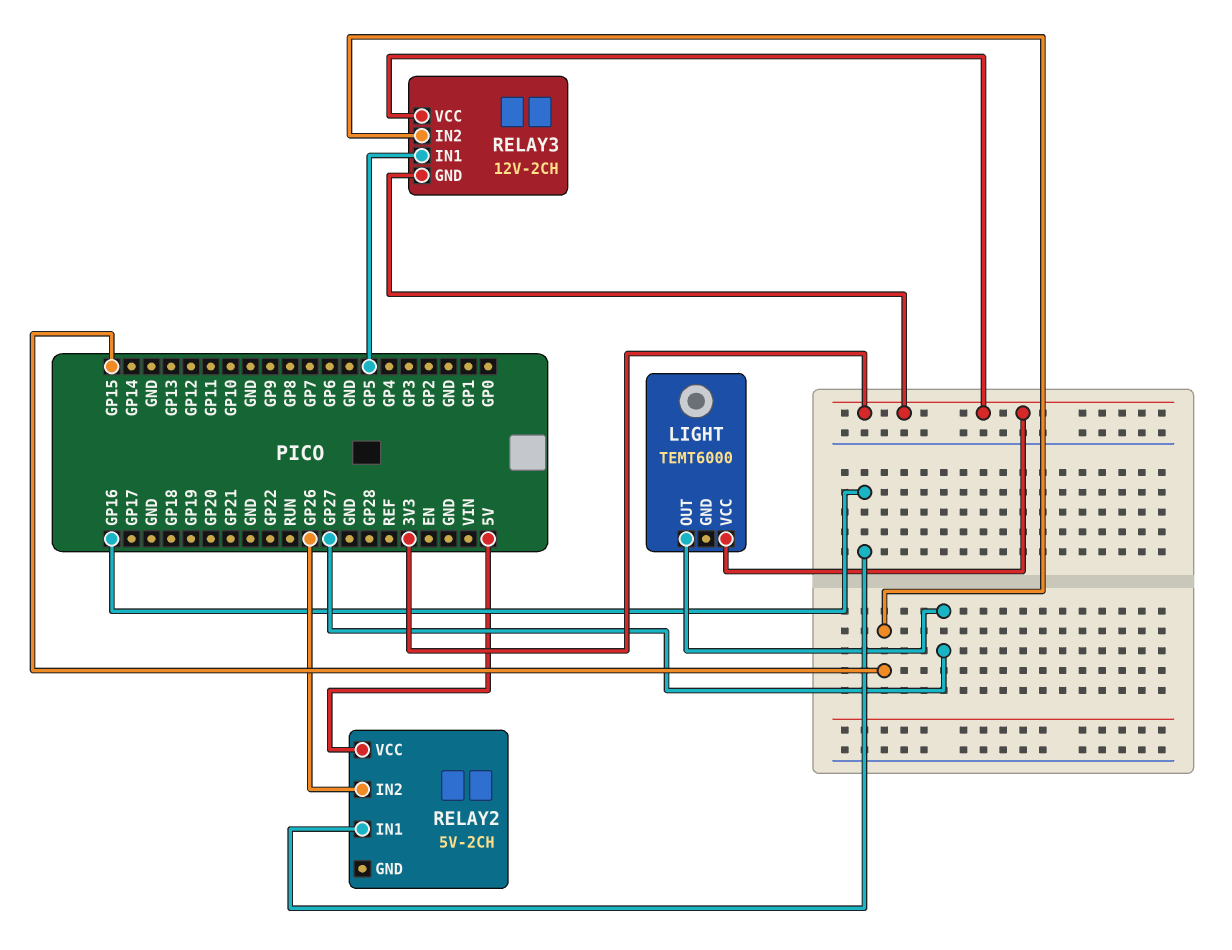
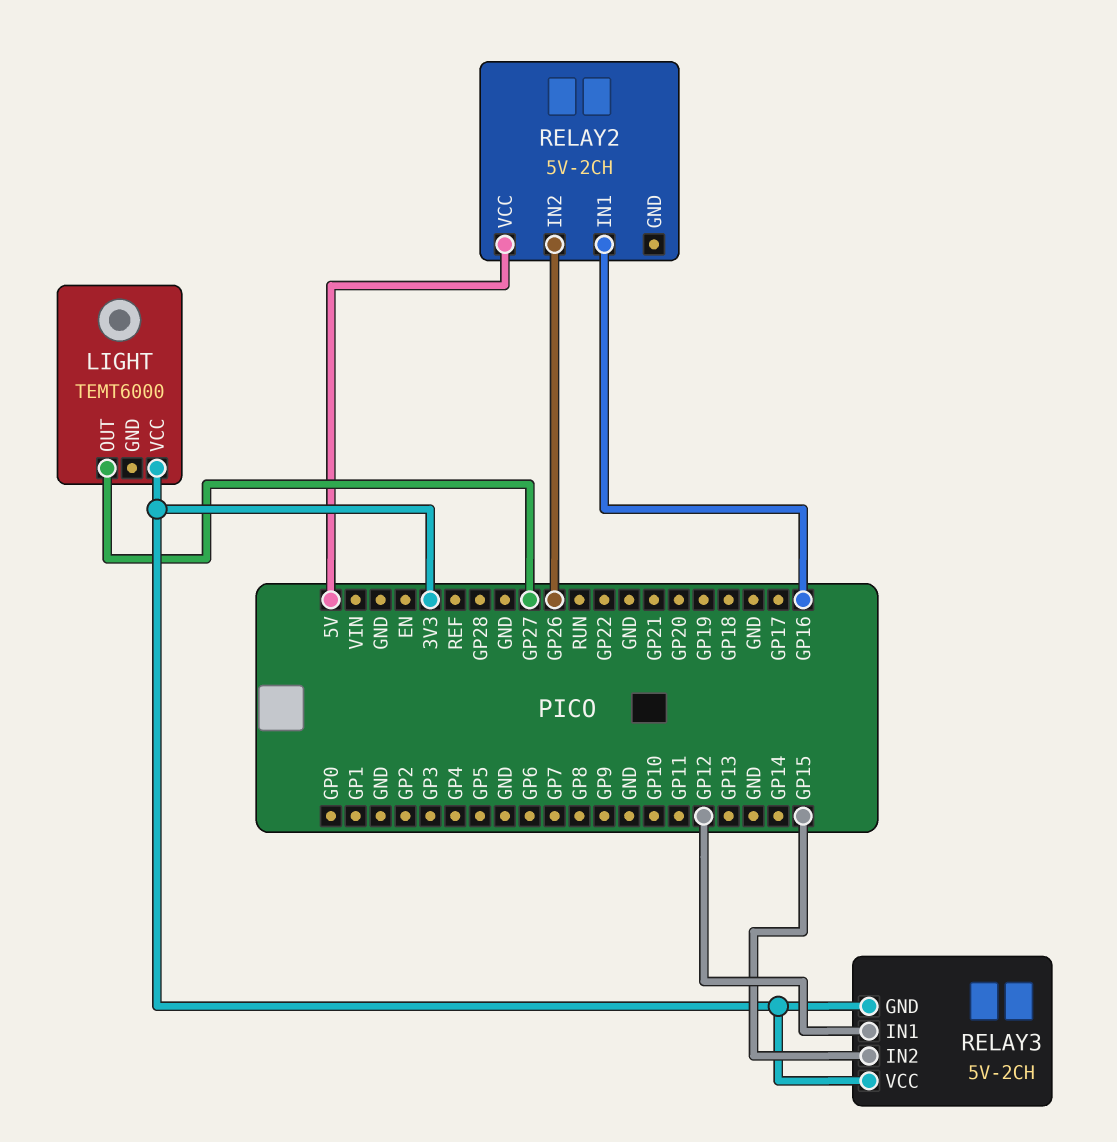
RELAY3: 12V-2CH -> 5V-2CH
RELAY3 pin IN1: GP5 -> GP12

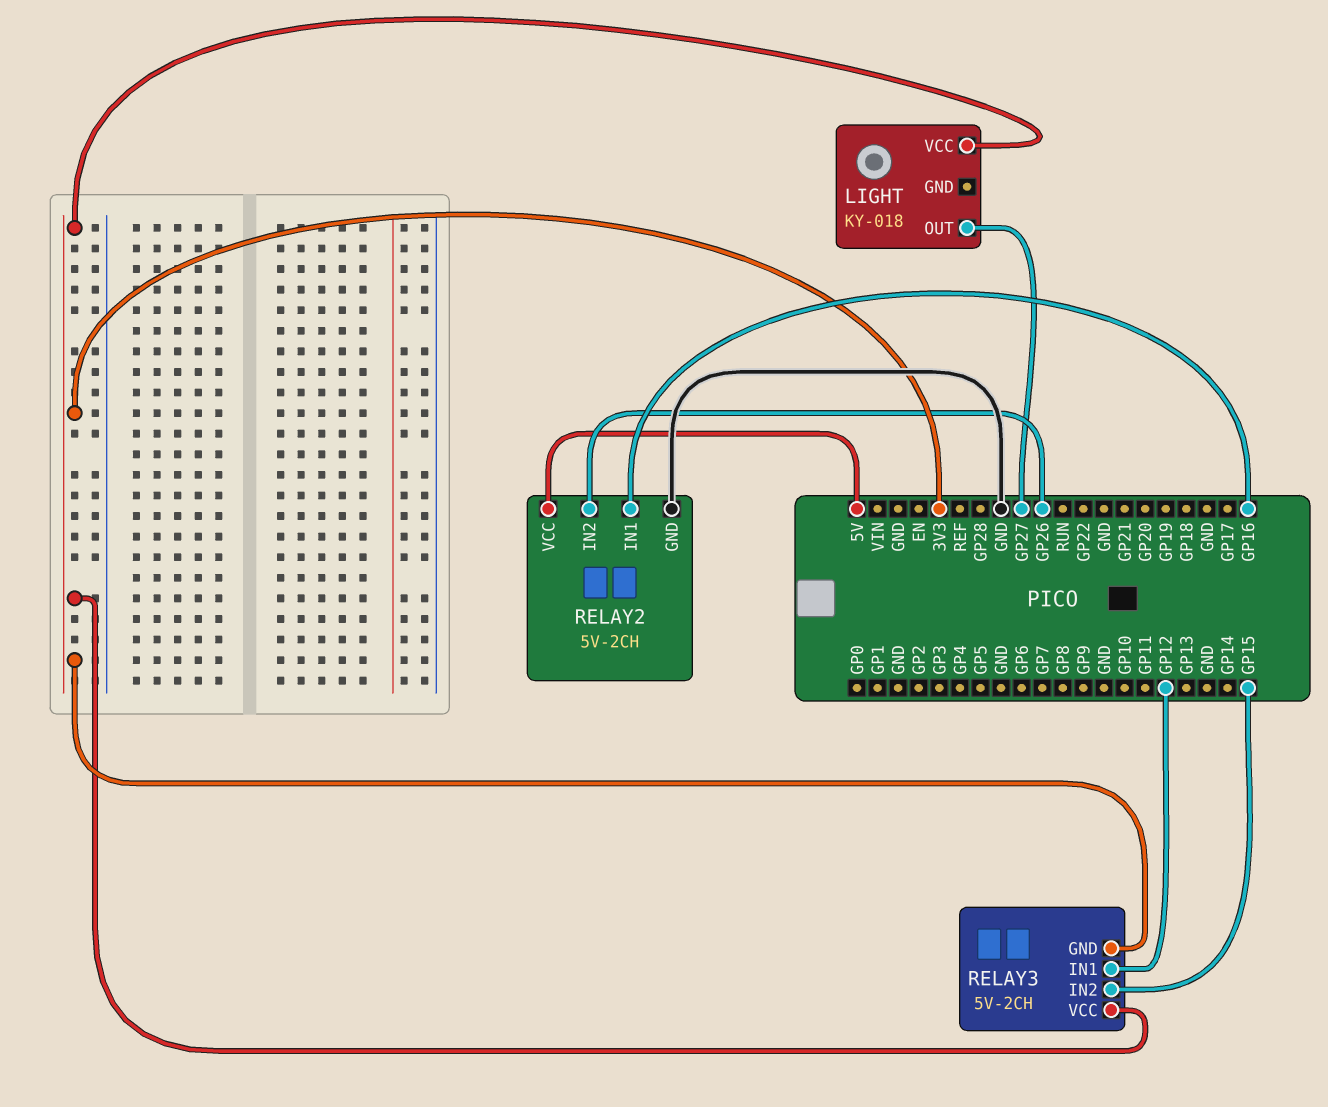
LIGHT: TEMT6000 -> KY-018
RELAY2 pin GND: none -> GND

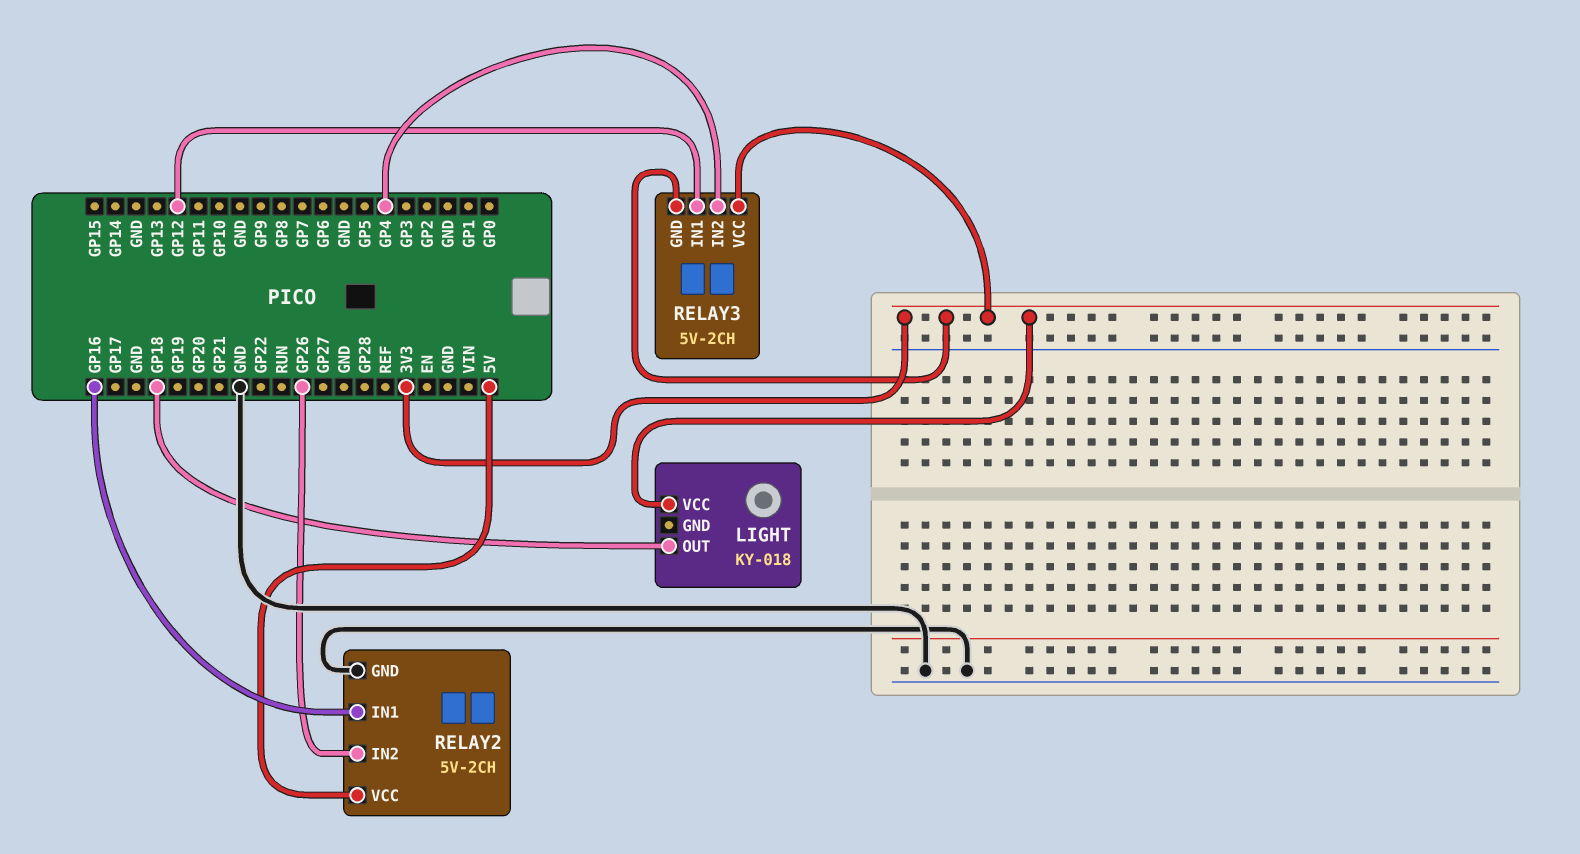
LIGHT pin OUT: GP27 -> GP18
RELAY3 pin IN2: GP15 -> GP4

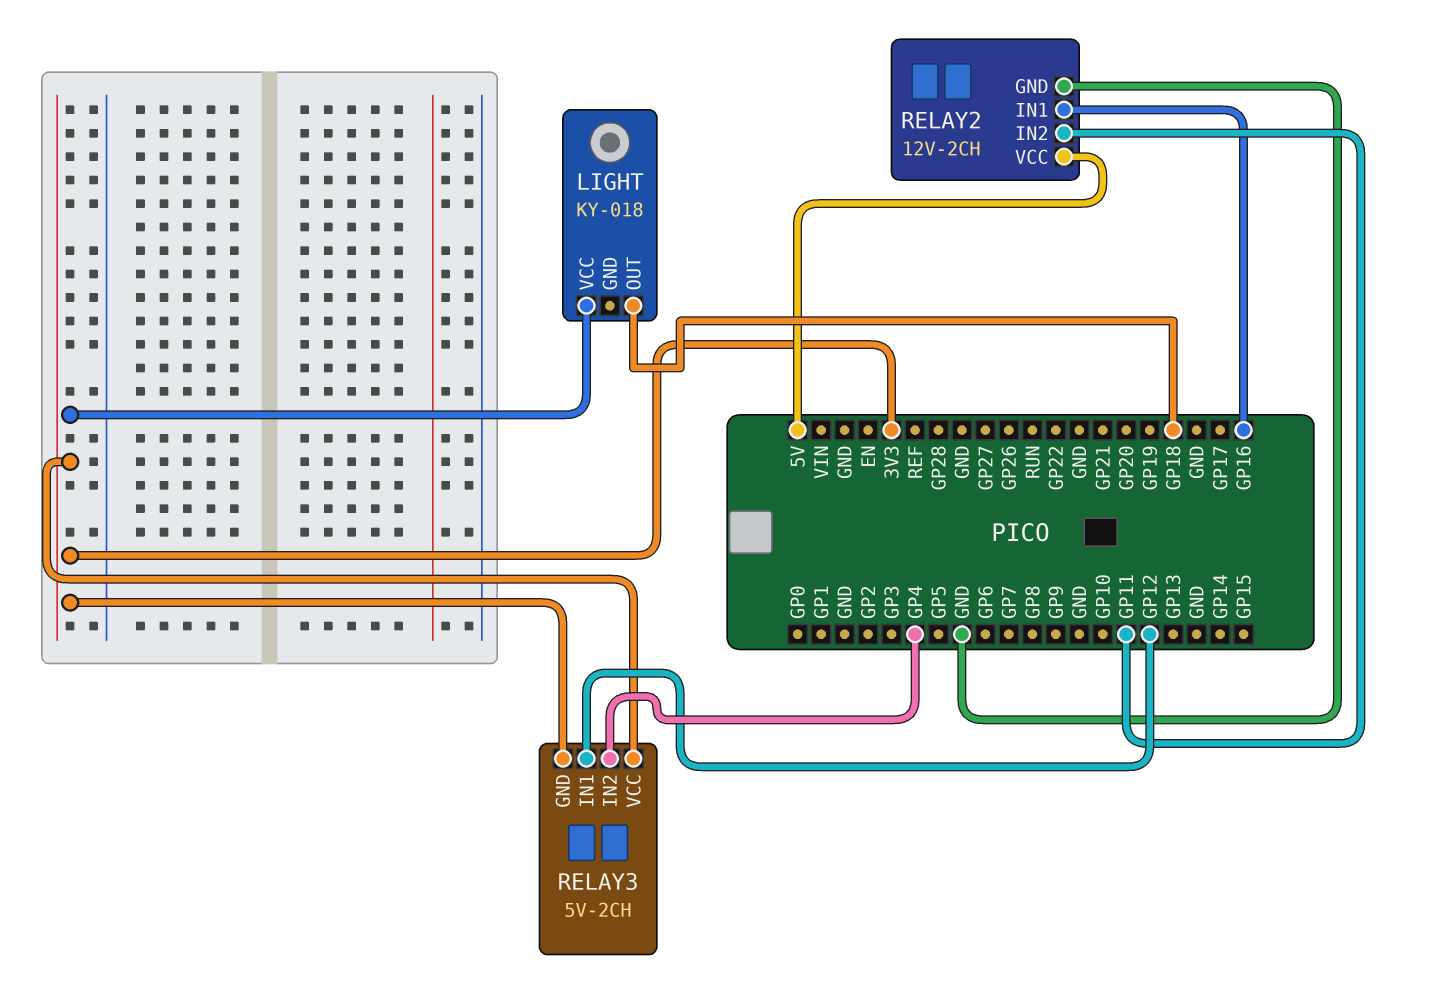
RELAY2: 5V-2CH -> 12V-2CH
RELAY2 pin IN2: GP26 -> GP11

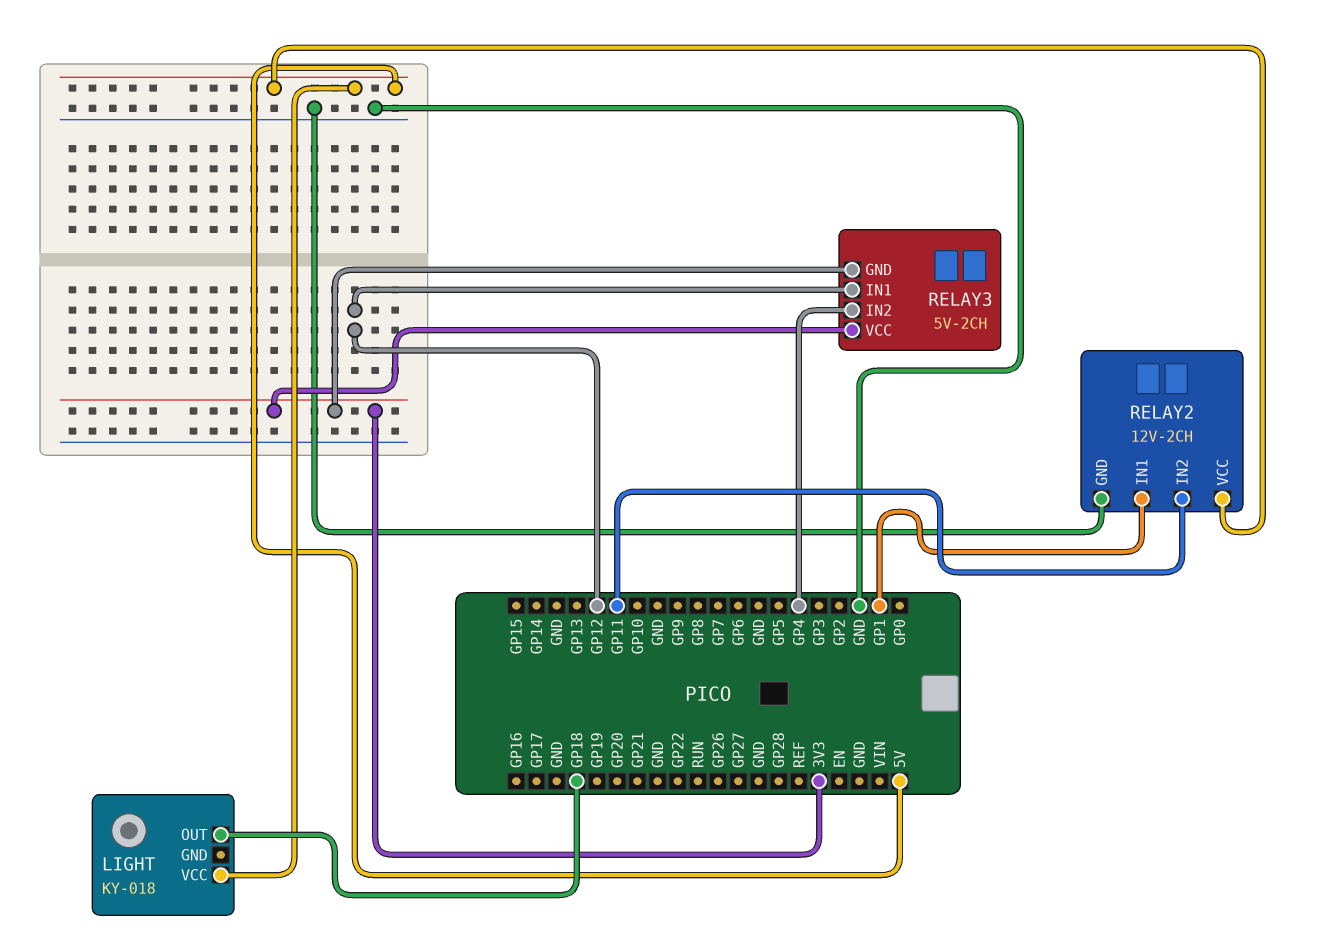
LIGHT pin VCC: 3V3 -> 5V
RELAY2 pin IN1: GP16 -> GP1

